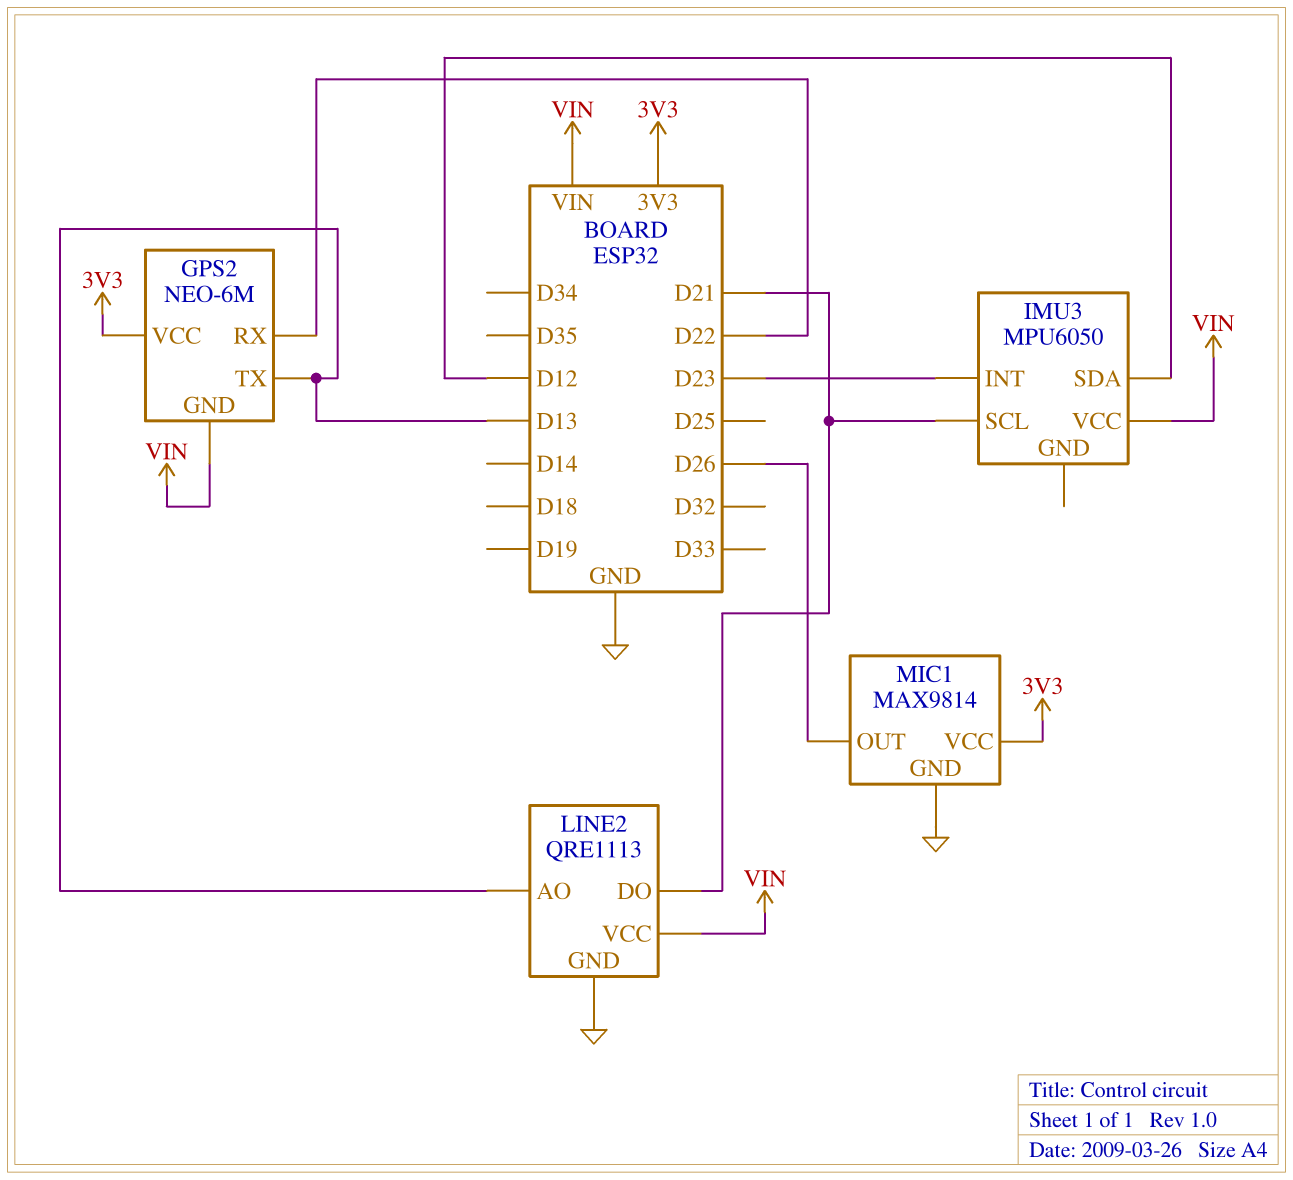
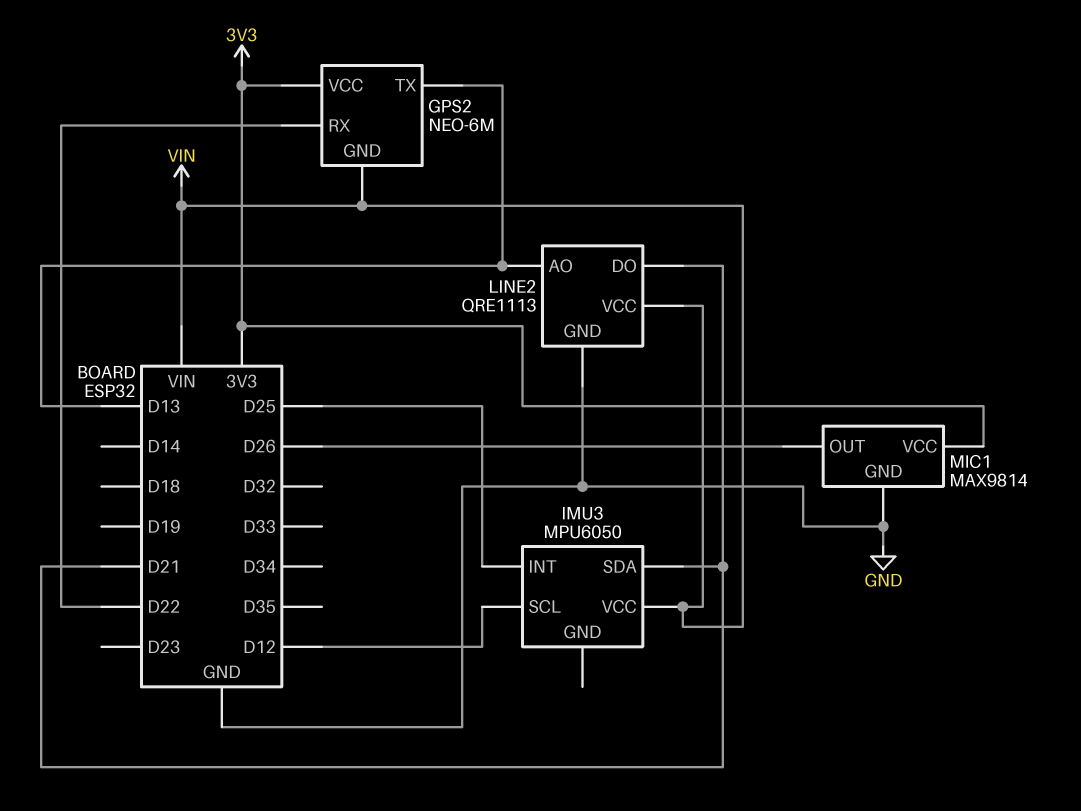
IMU3 pin INT: D23 -> D25
IMU3 pin SCL: D21 -> D12
IMU3 pin SDA: D12 -> D21

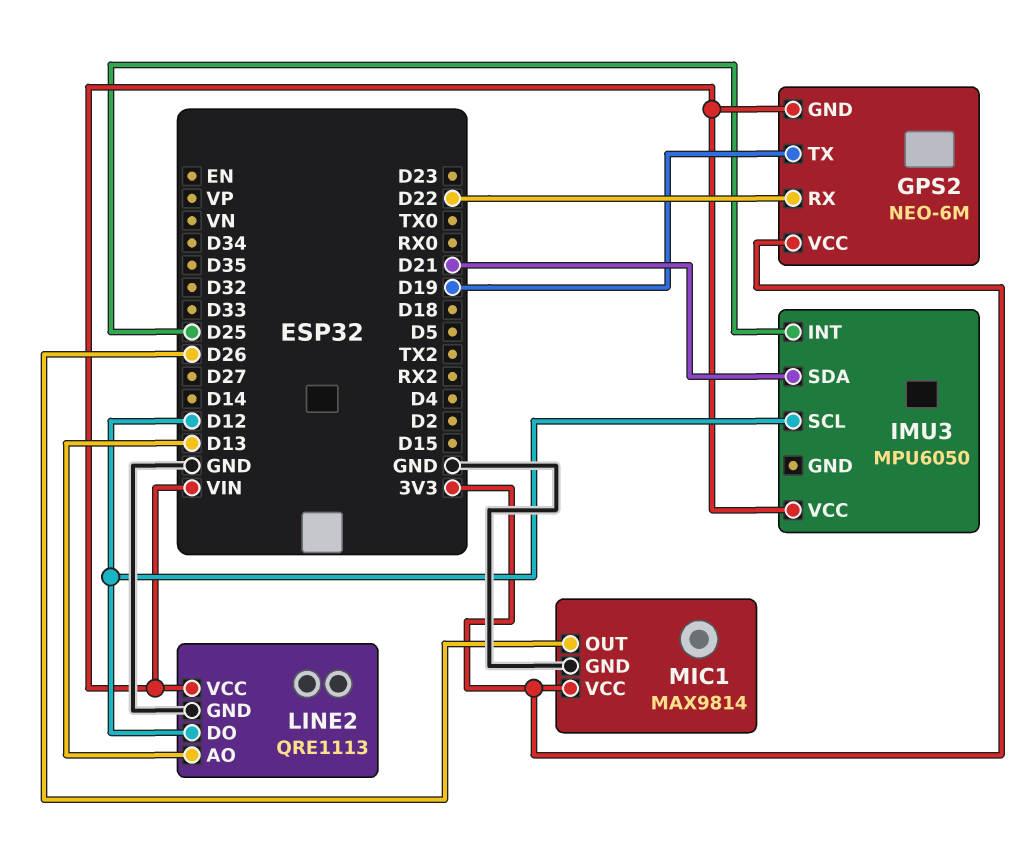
GPS2 pin TX: D13 -> D19
LINE2 pin DO: D21 -> D12

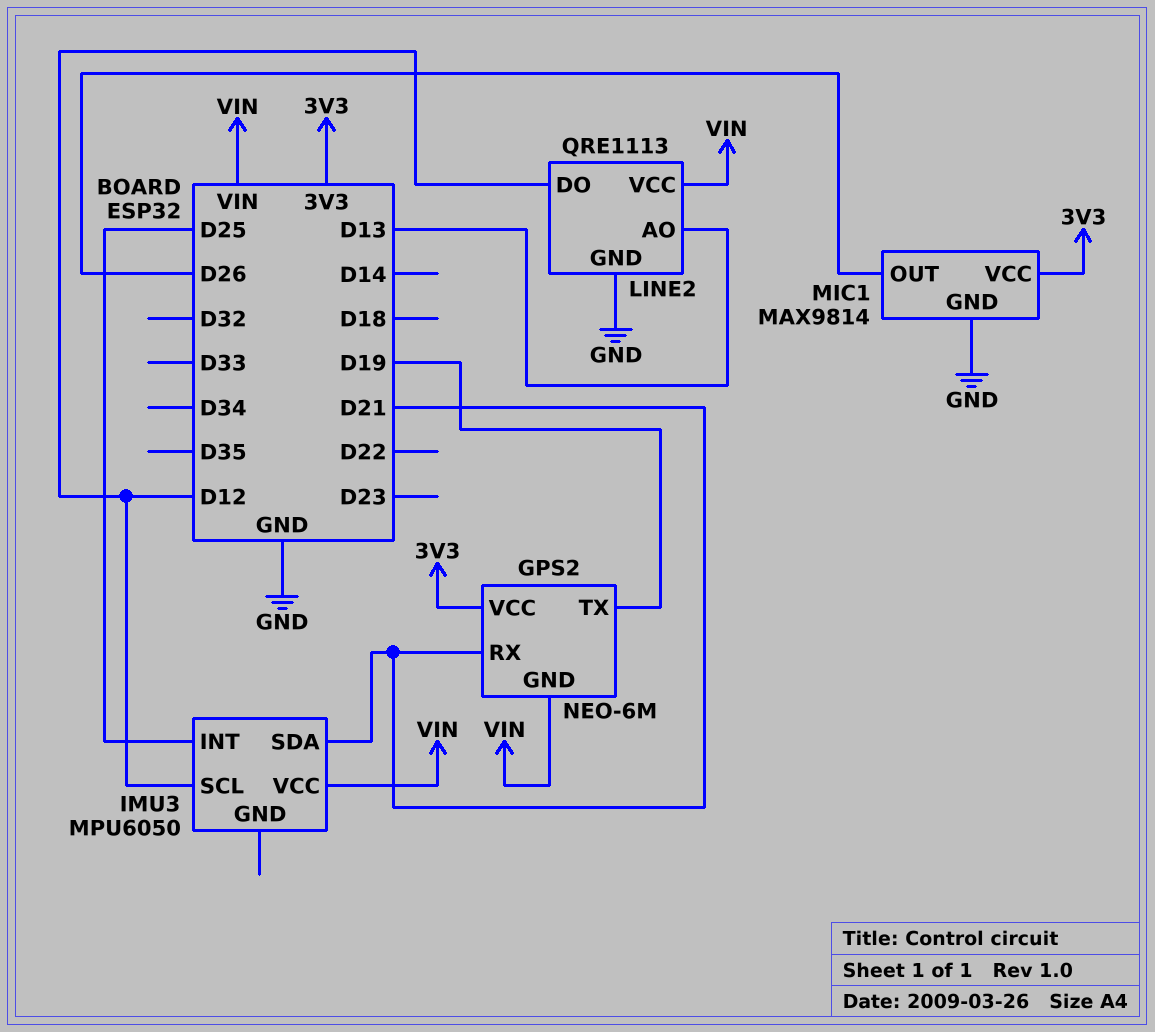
GPS2 pin RX: D22 -> D21

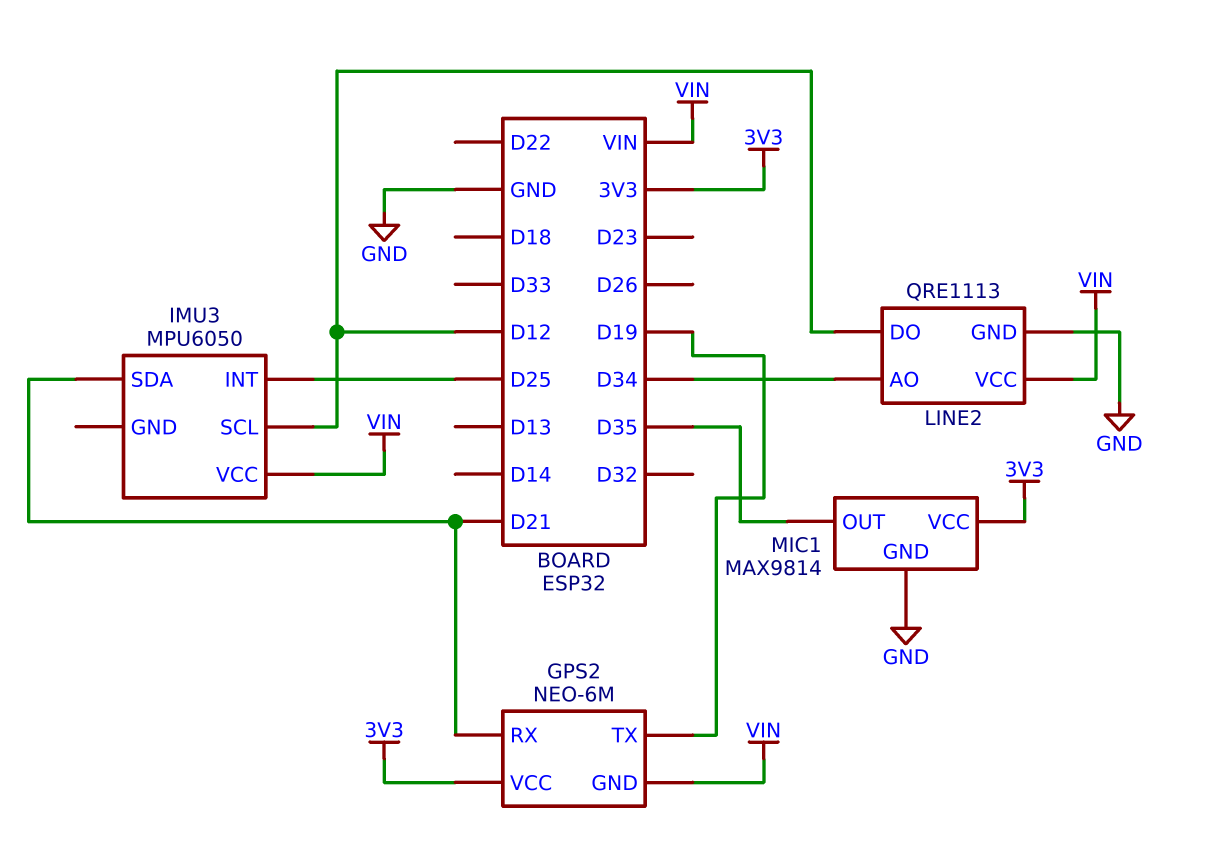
LINE2 pin AO: D13 -> D34
MIC1 pin OUT: D26 -> D35

